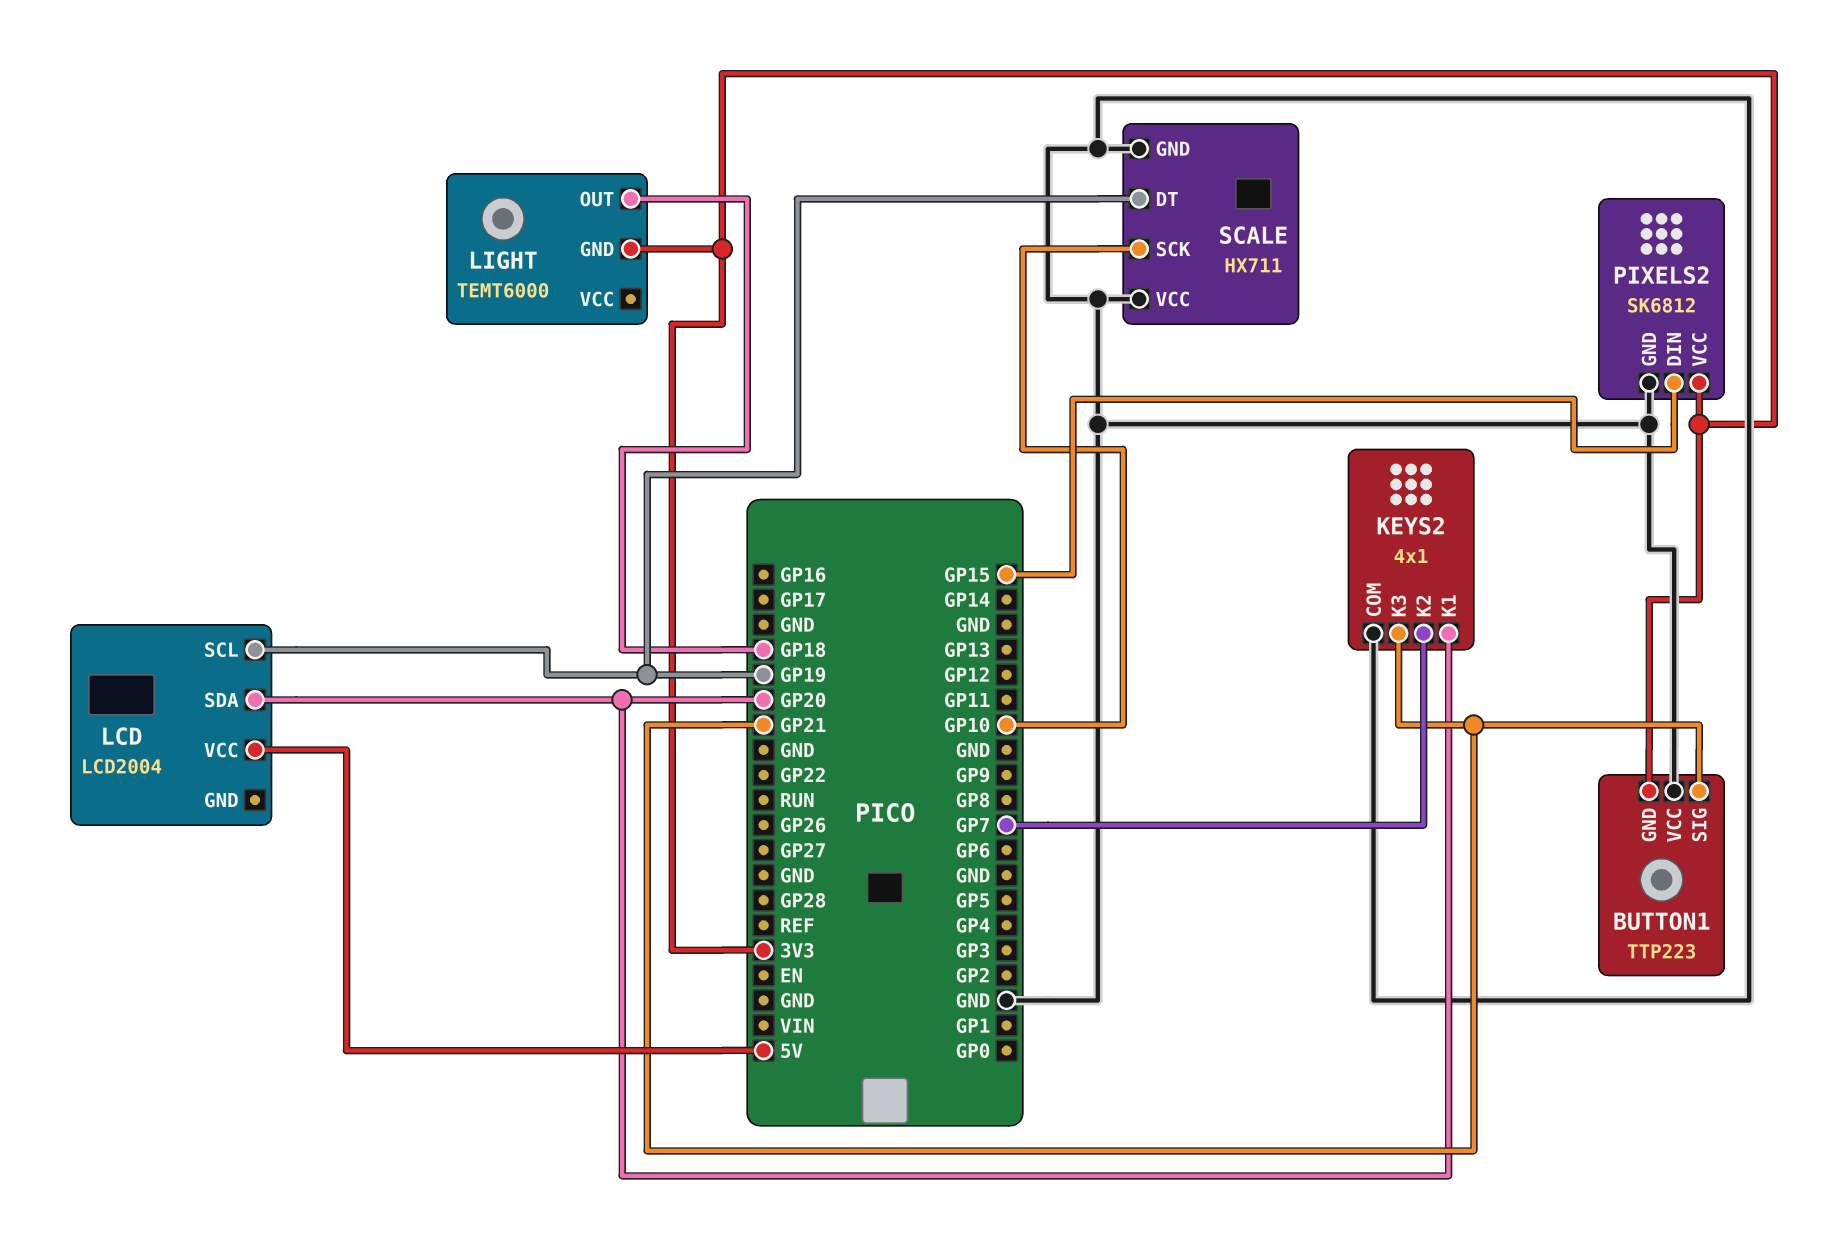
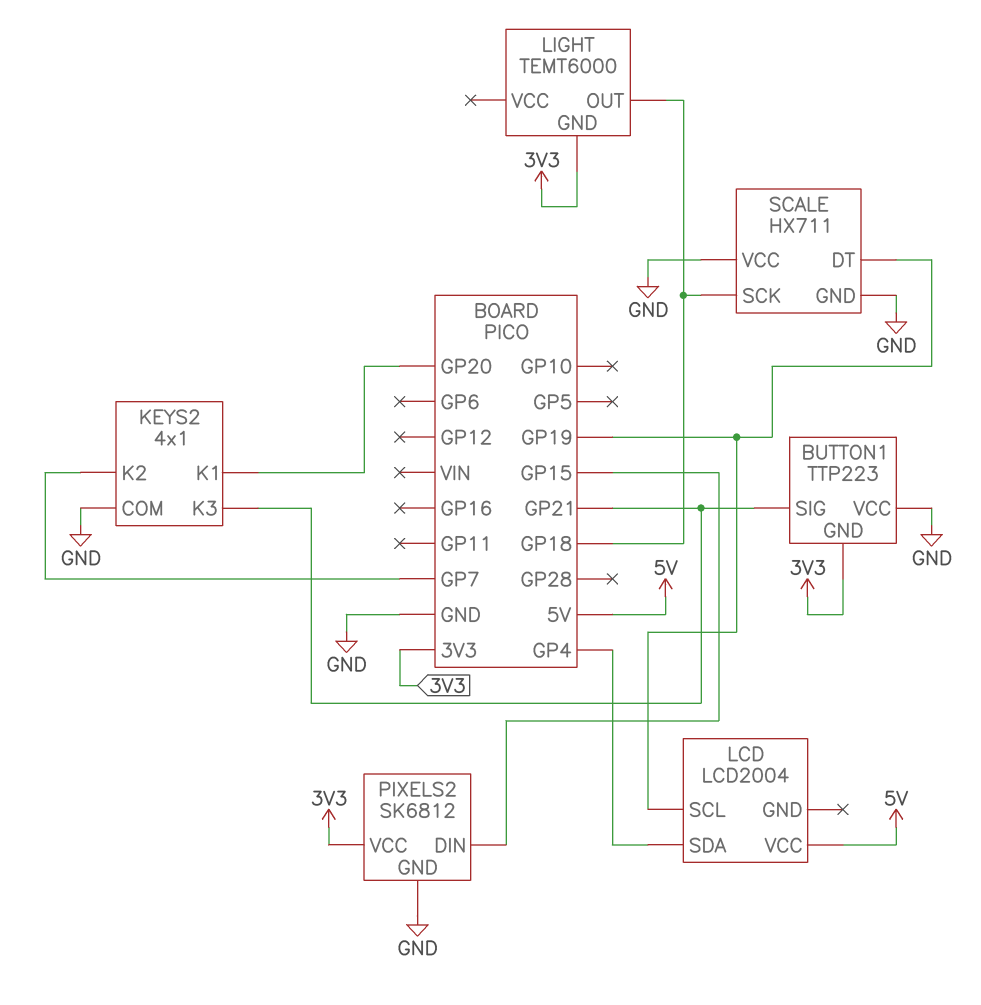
LCD pin SDA: GP20 -> GP4
SCALE pin SCK: GP10 -> GP18

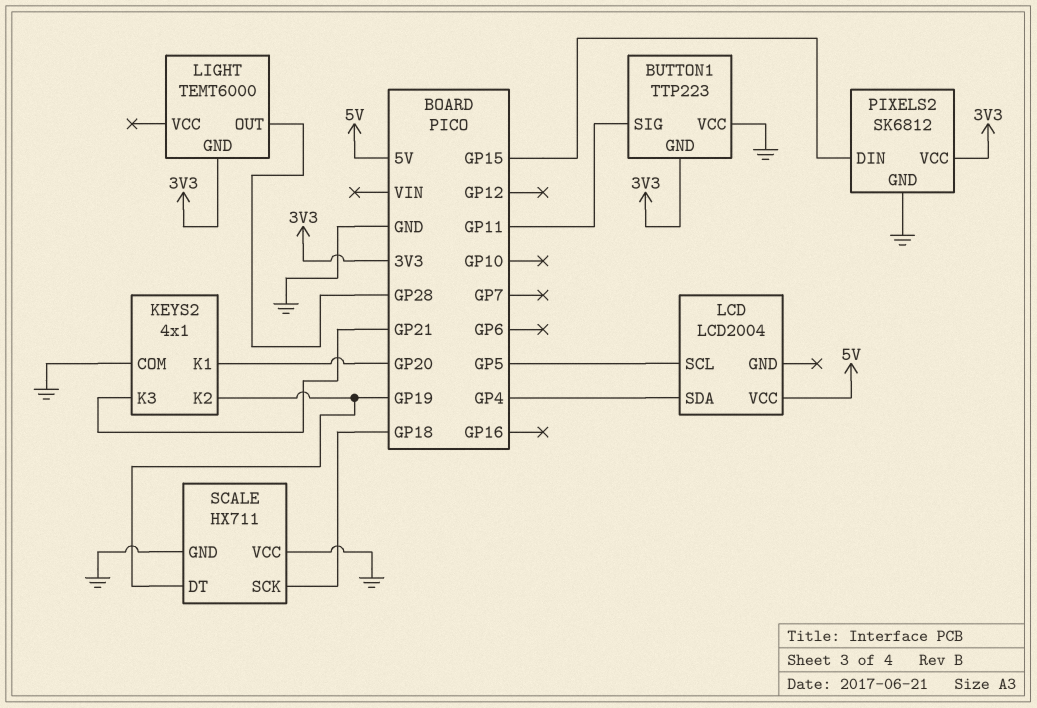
BUTTON1 pin SIG: GP21 -> GP11
KEYS2 pin K2: GP7 -> GP19
LCD pin SCL: GP19 -> GP5
LIGHT pin OUT: GP18 -> GP28

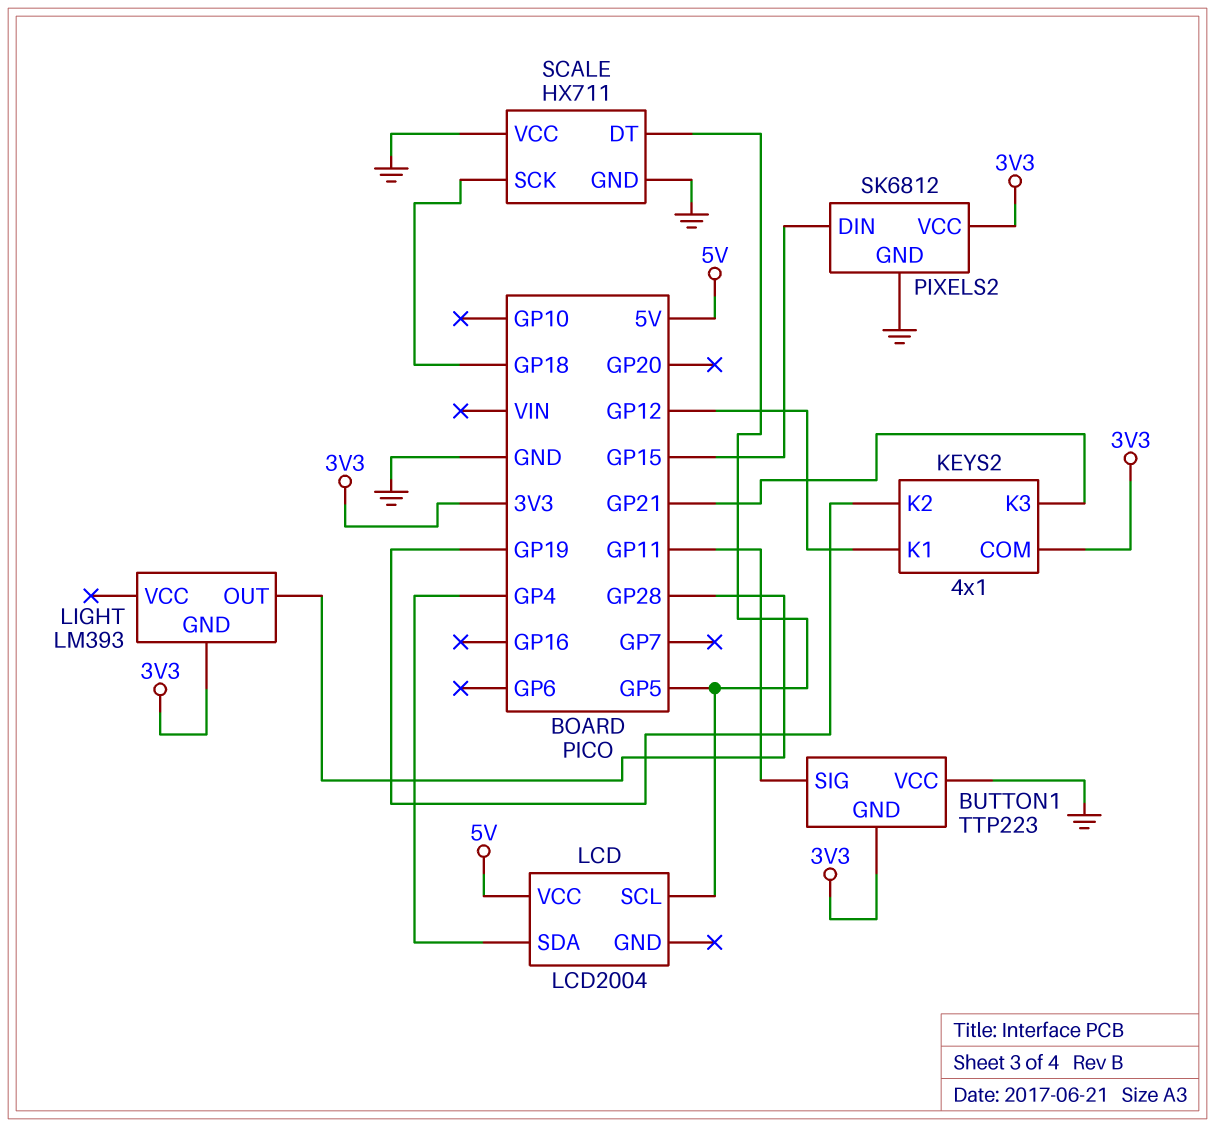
KEYS2 pin COM: GND -> 3V3
KEYS2 pin K1: GP20 -> GP12
LIGHT: TEMT6000 -> LM393
SCALE pin DT: GP19 -> GP5

